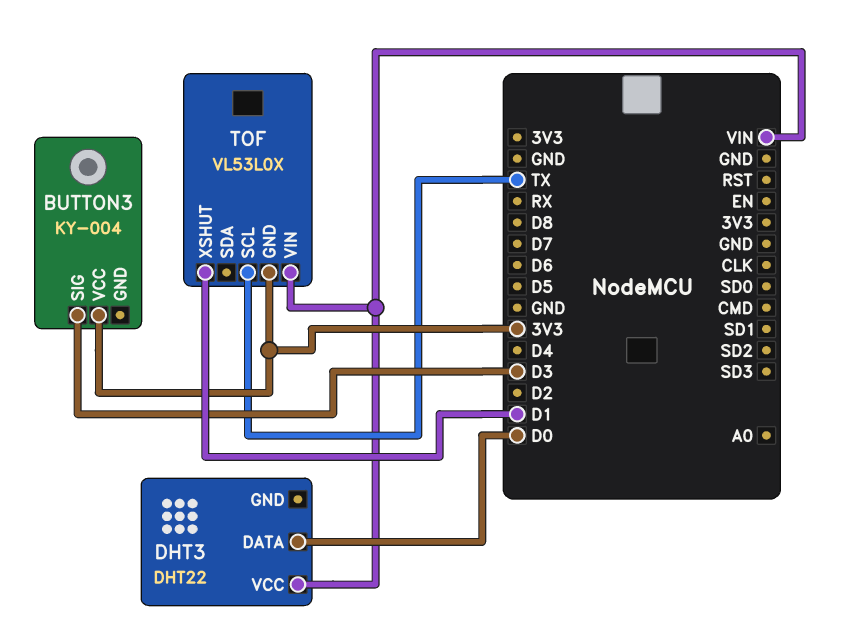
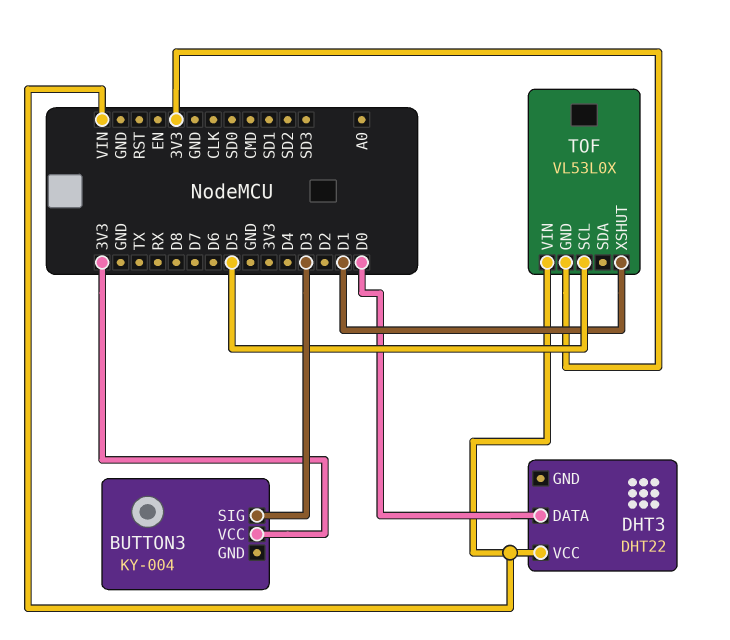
TOF pin SCL: TX -> D5

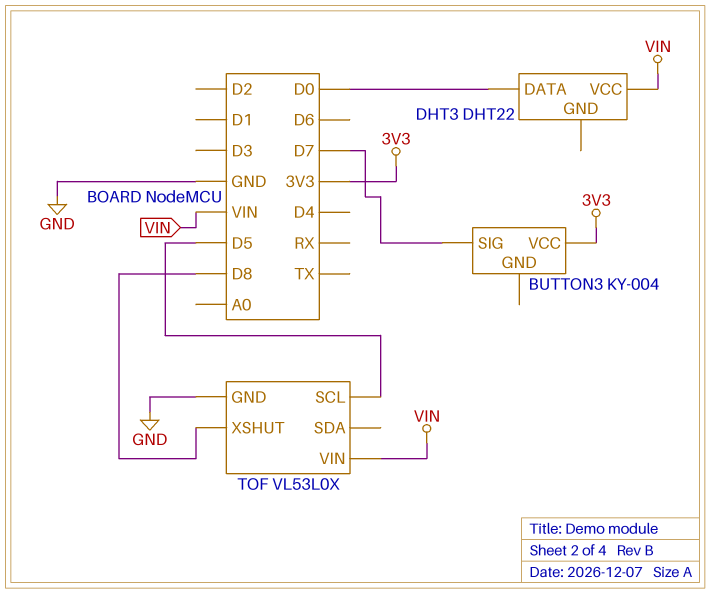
BUTTON3 pin SIG: D3 -> D7
TOF pin GND: 3V3 -> GND
TOF pin XSHUT: D1 -> D8

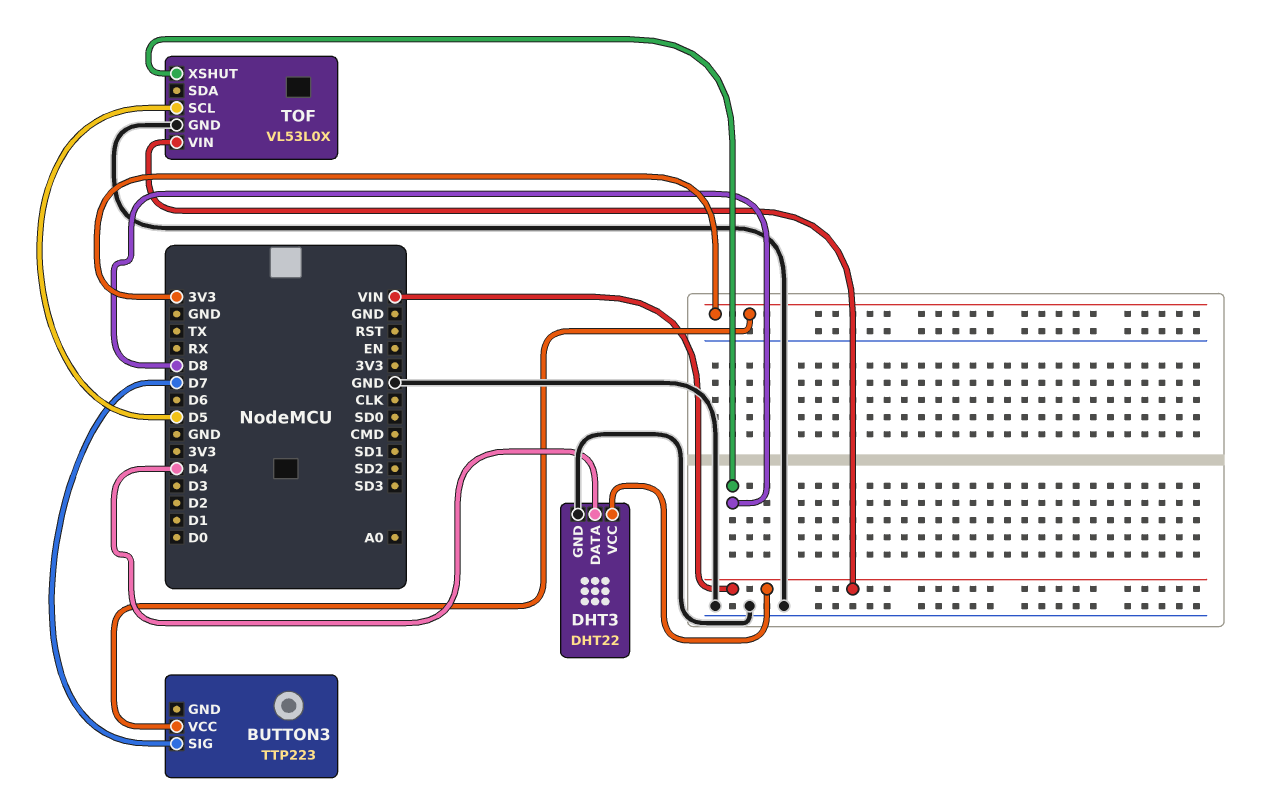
BUTTON3: KY-004 -> TTP223
DHT3 pin DATA: D0 -> D4
DHT3 pin GND: none -> GND

